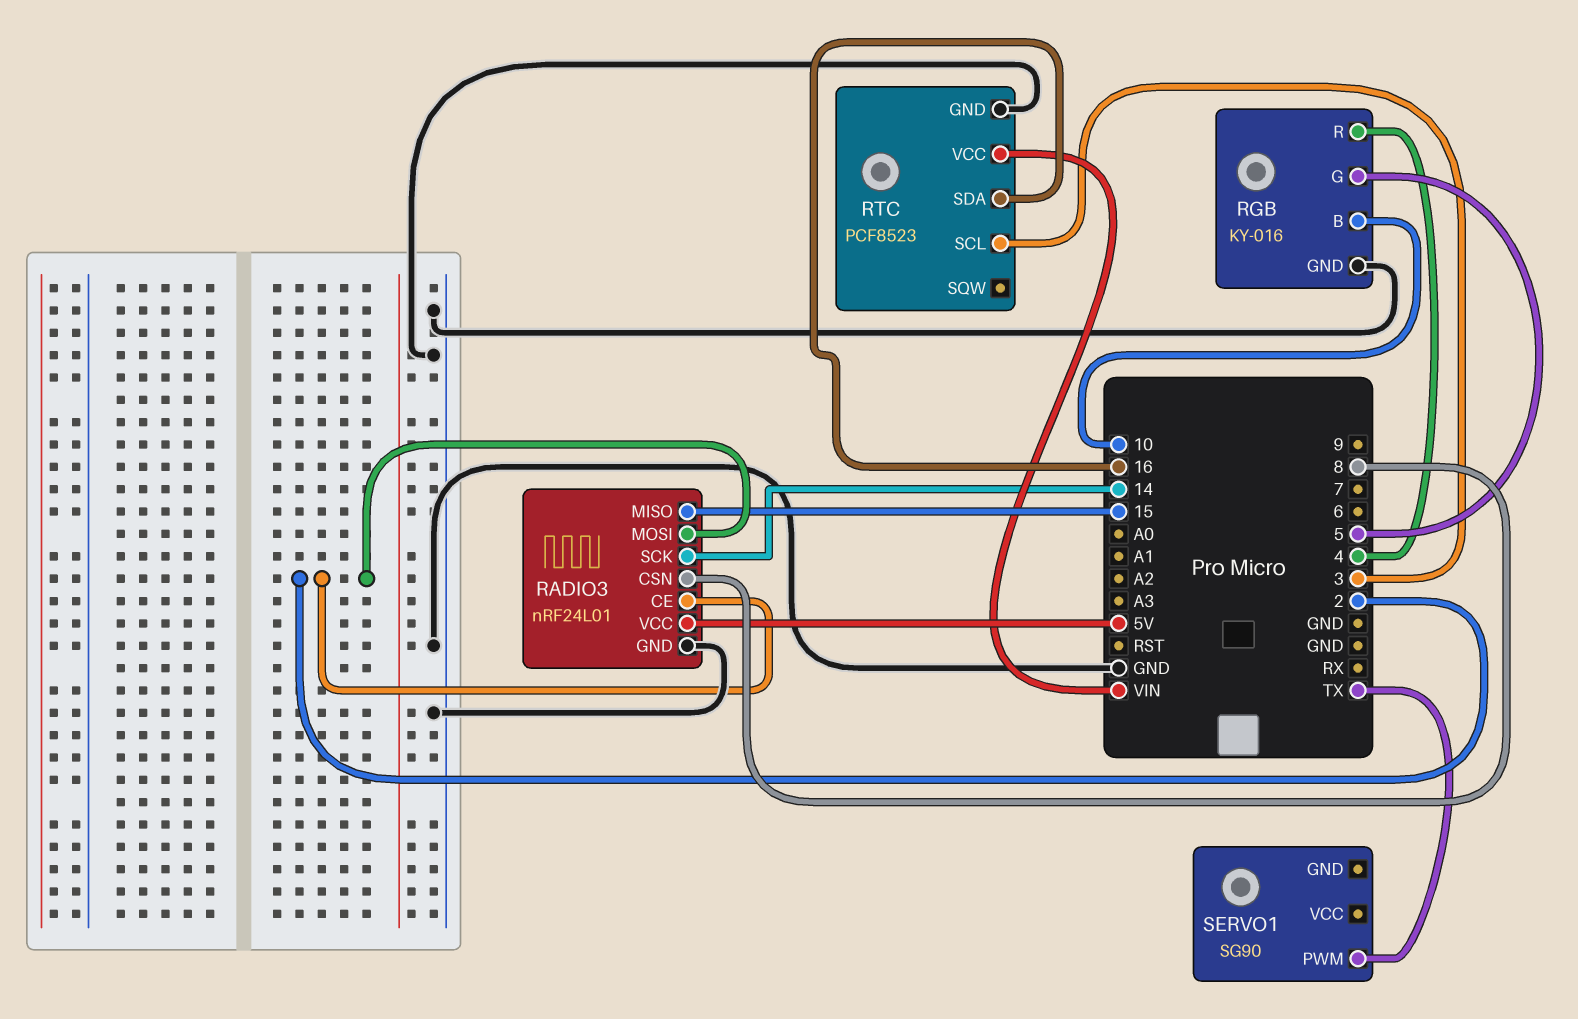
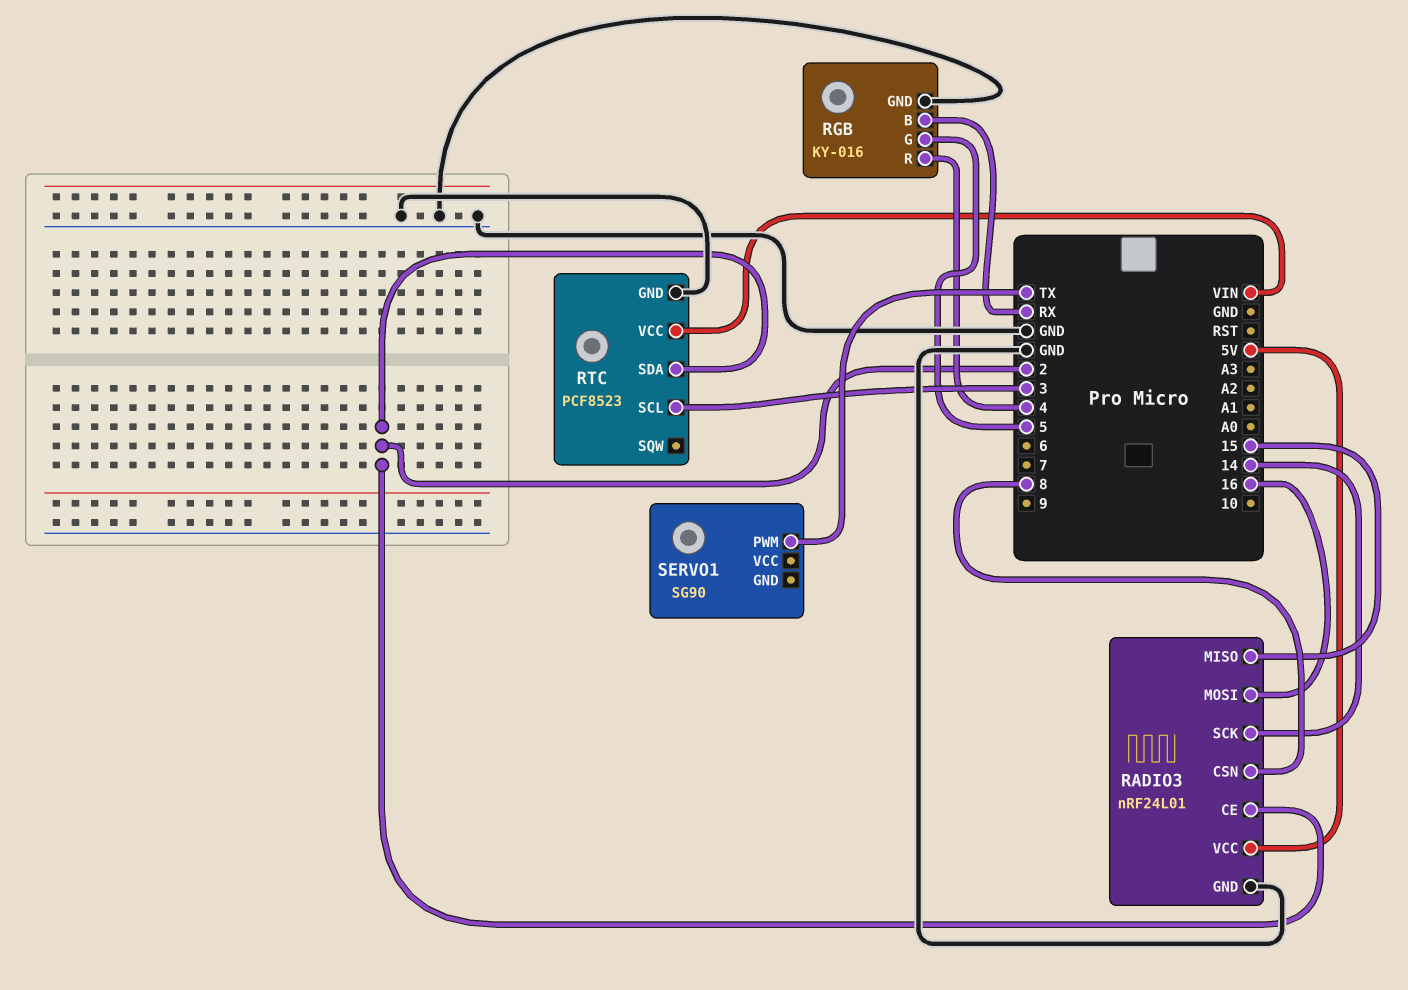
RADIO3 pin MOSI: 2 -> 16
RGB pin B: 10 -> RX
RTC pin SDA: 16 -> 2

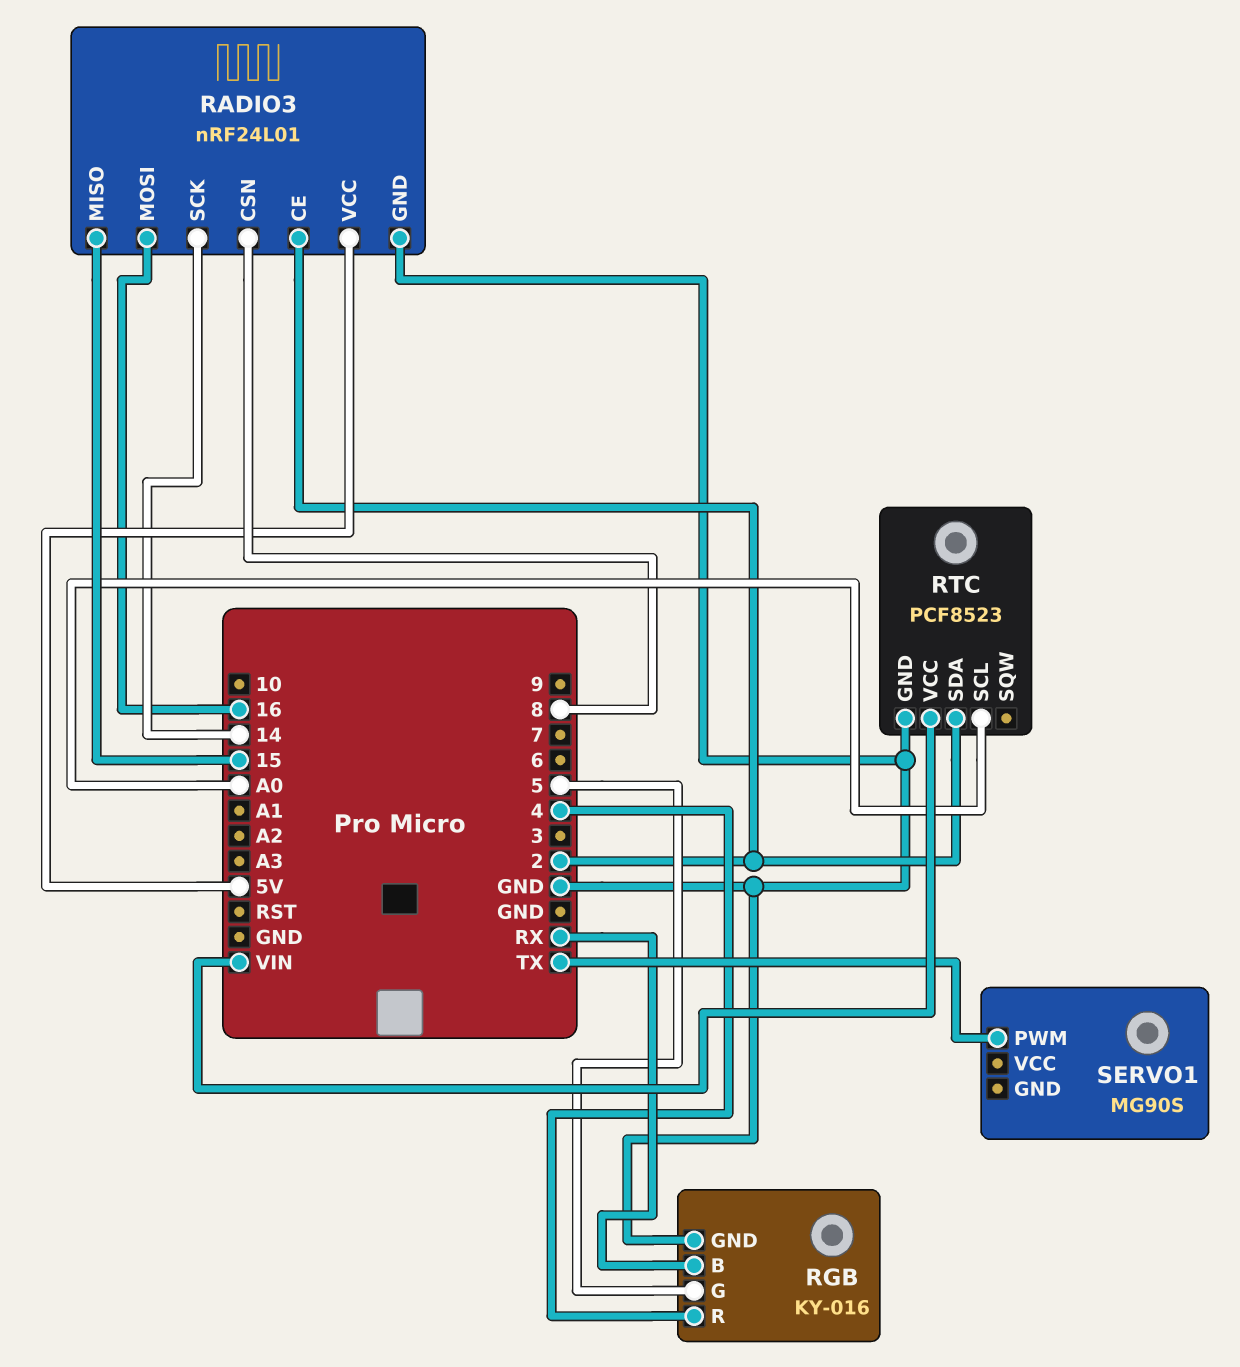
RTC pin SCL: 3 -> A0
SERVO1: SG90 -> MG90S

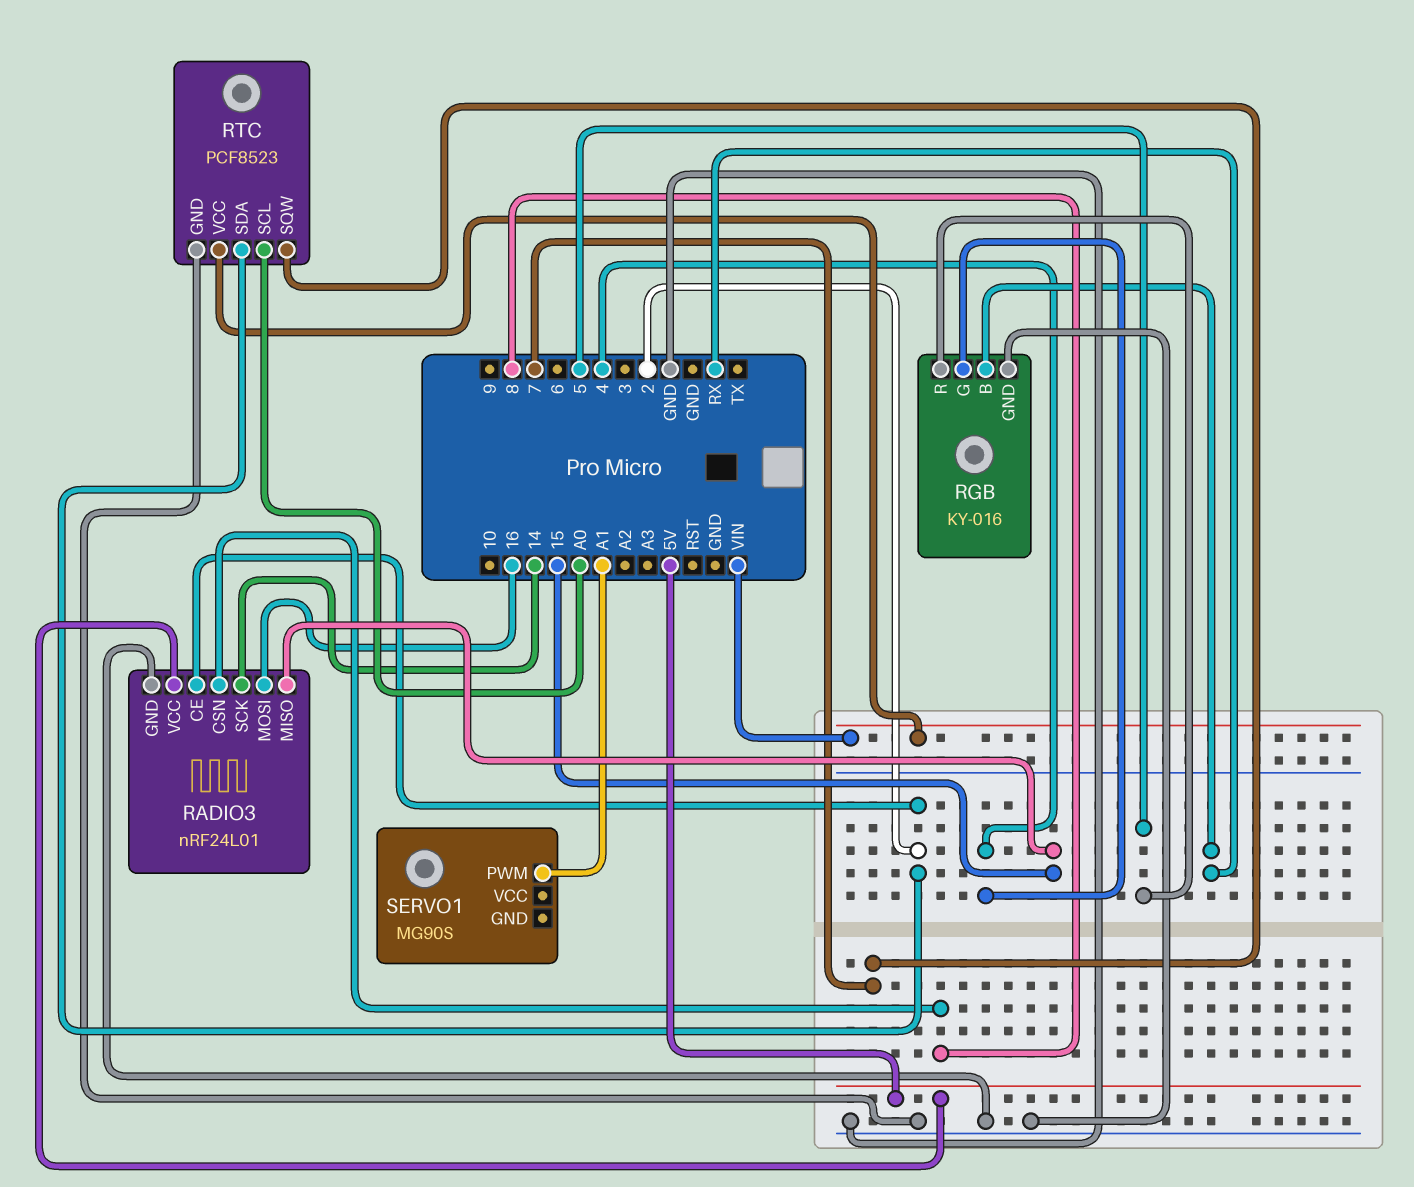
RGB pin G: 5 -> 4
RGB pin R: 4 -> 5
RTC pin SQW: none -> 7
SERVO1 pin PWM: TX -> A1

